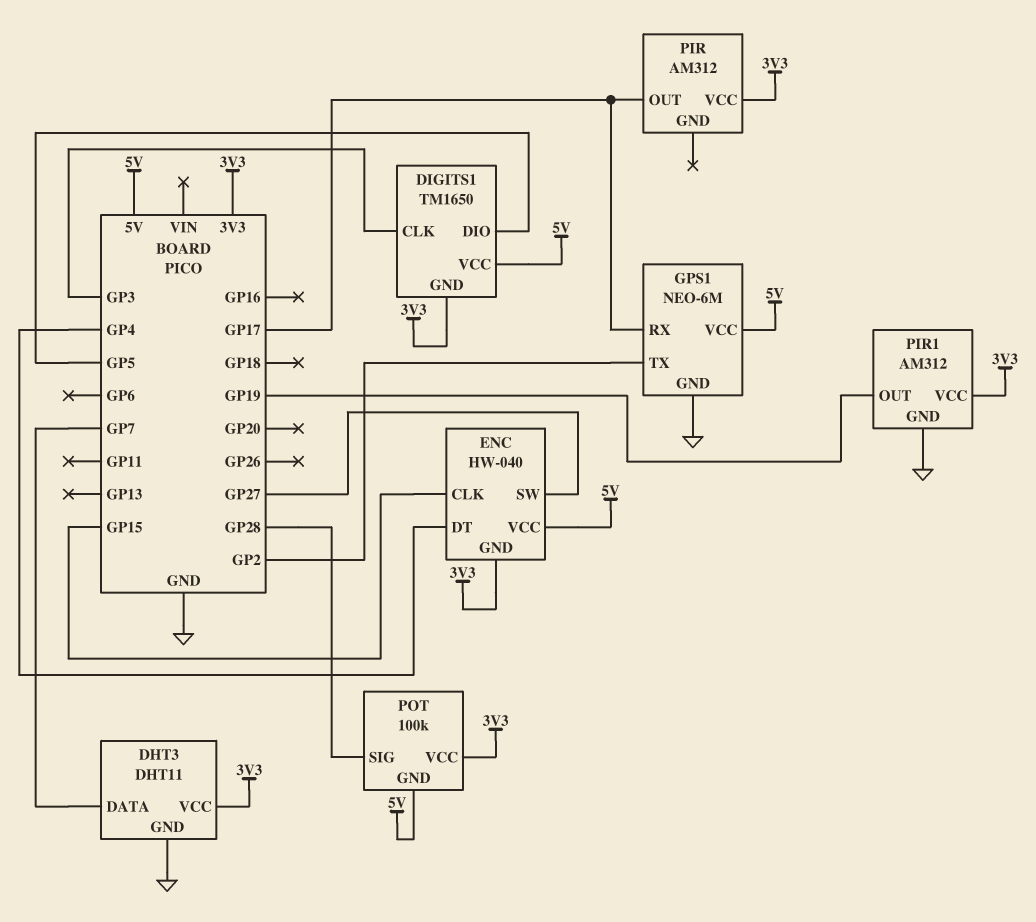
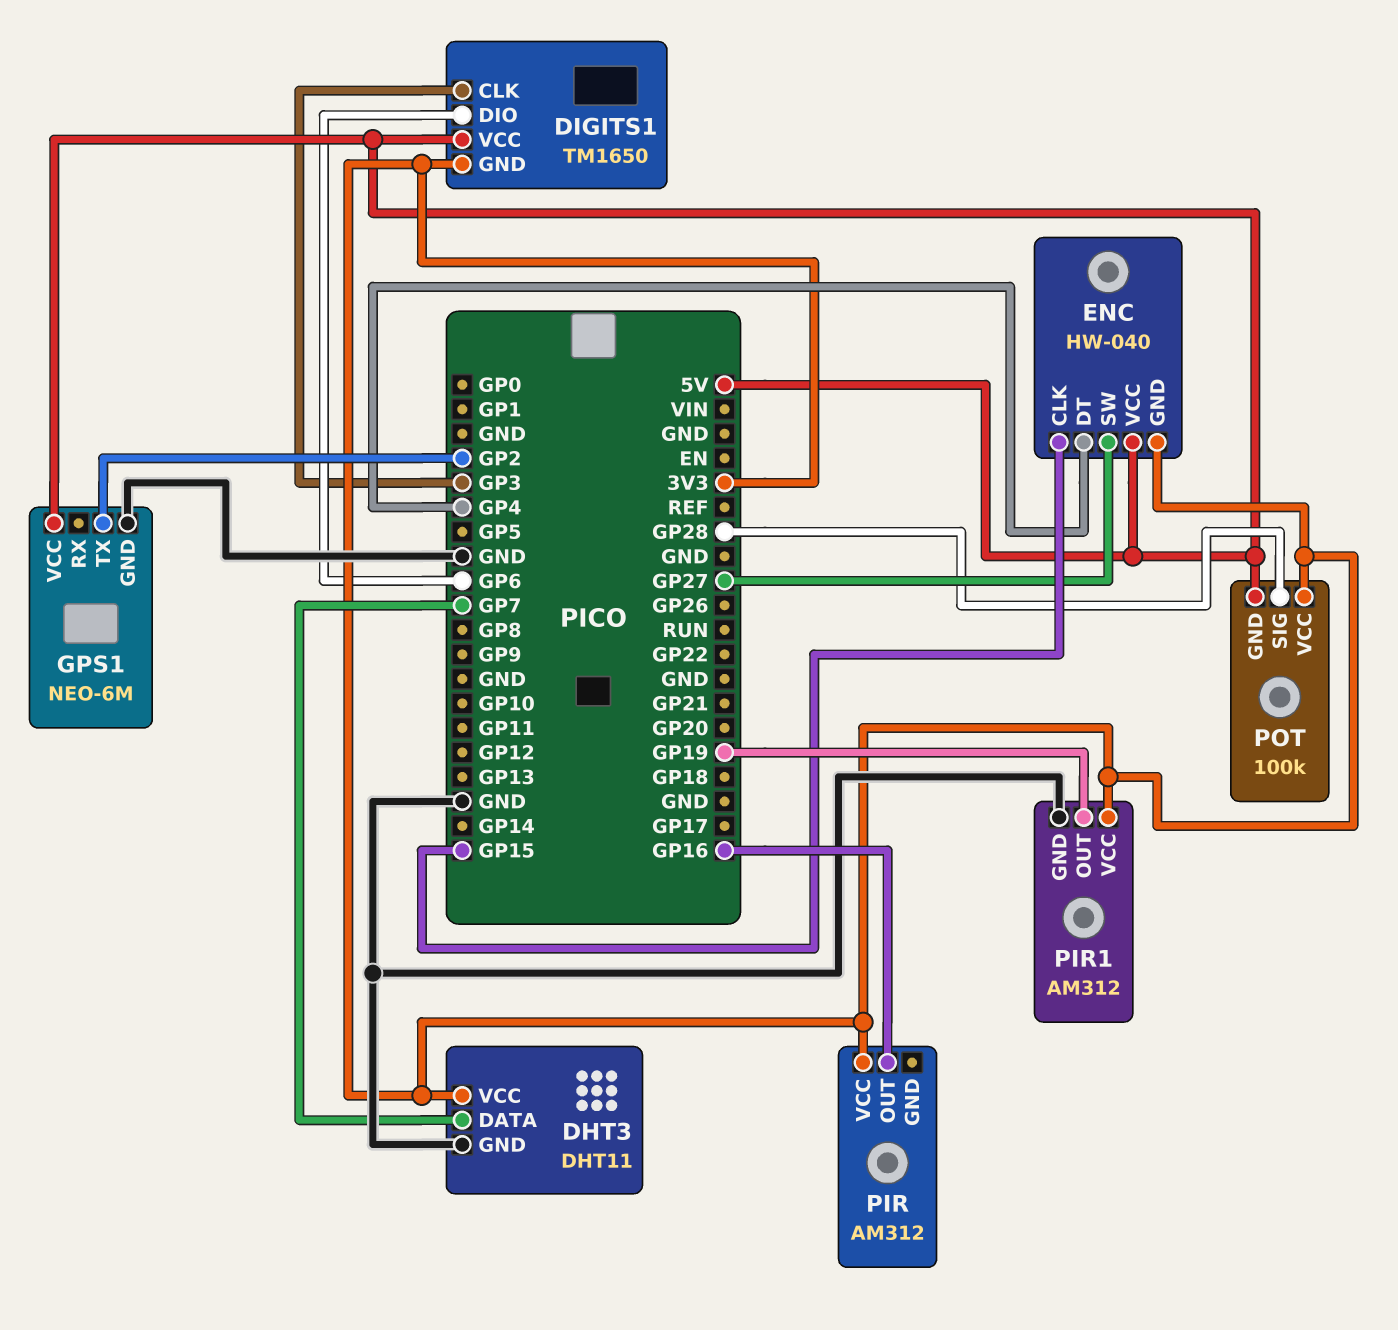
DIGITS1 pin DIO: GP5 -> GP6
GPS1 pin RX: GP17 -> none
PIR pin OUT: GP17 -> GP16

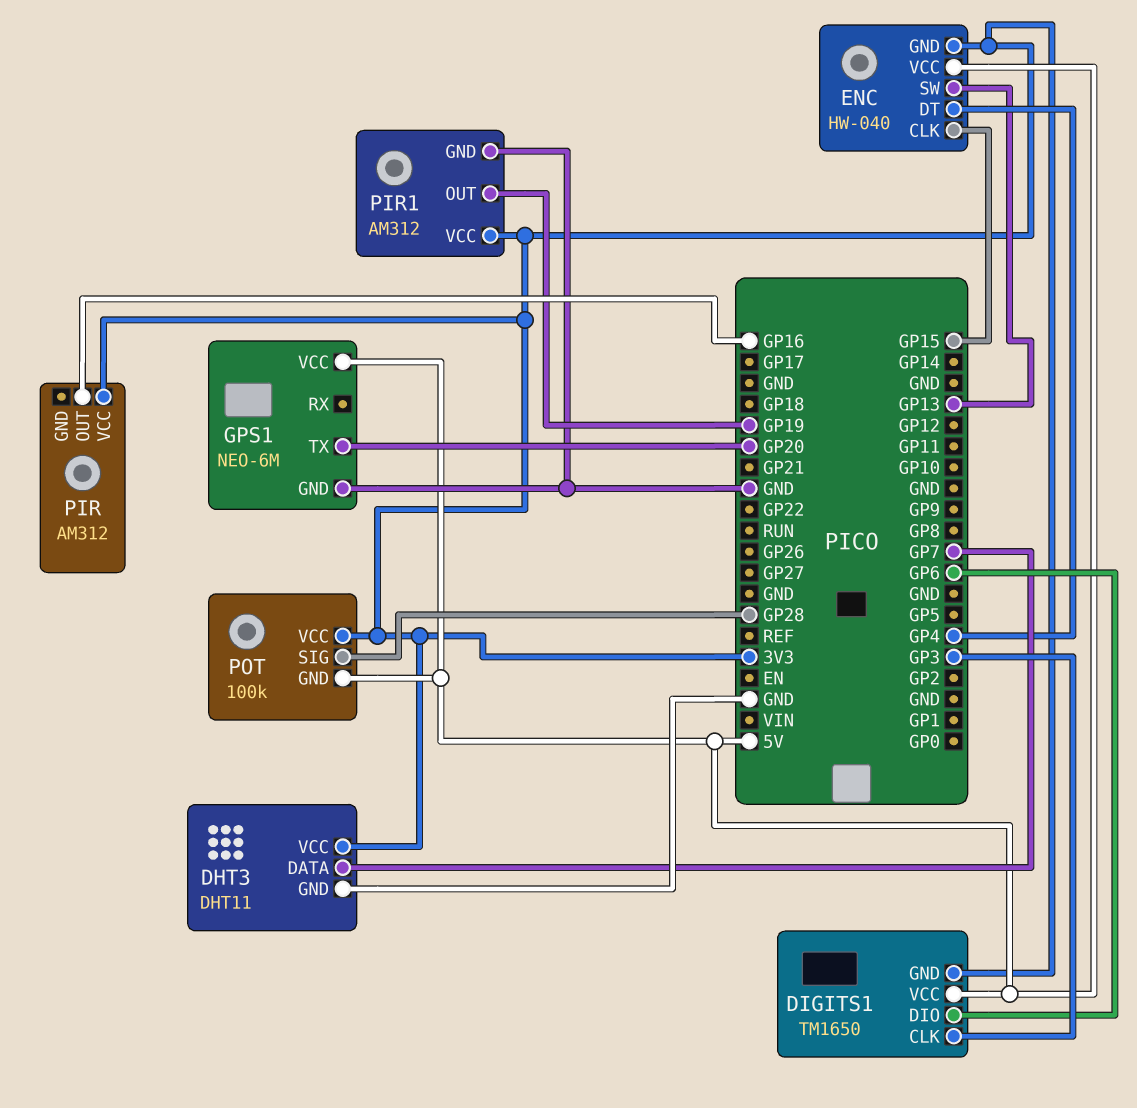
ENC pin SW: GP27 -> GP13
GPS1 pin TX: GP2 -> GP20

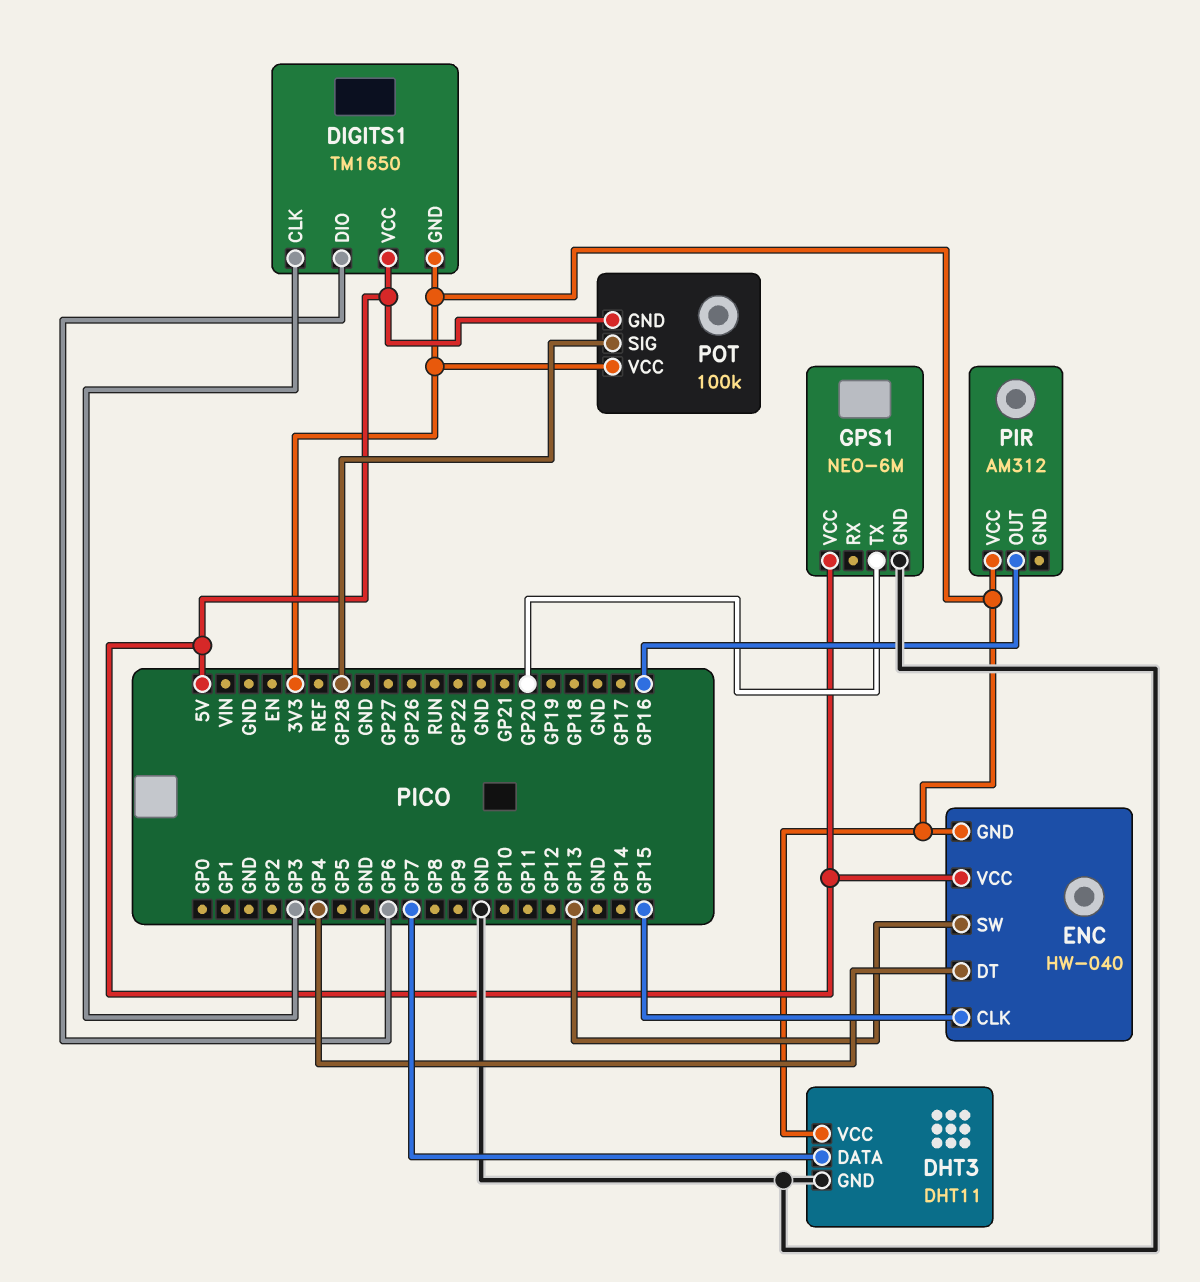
PIR1: AM312 -> none
PIR1 pin GND: GND -> none
PIR1 pin OUT: GP19 -> none
PIR1 pin VCC: 3V3 -> none

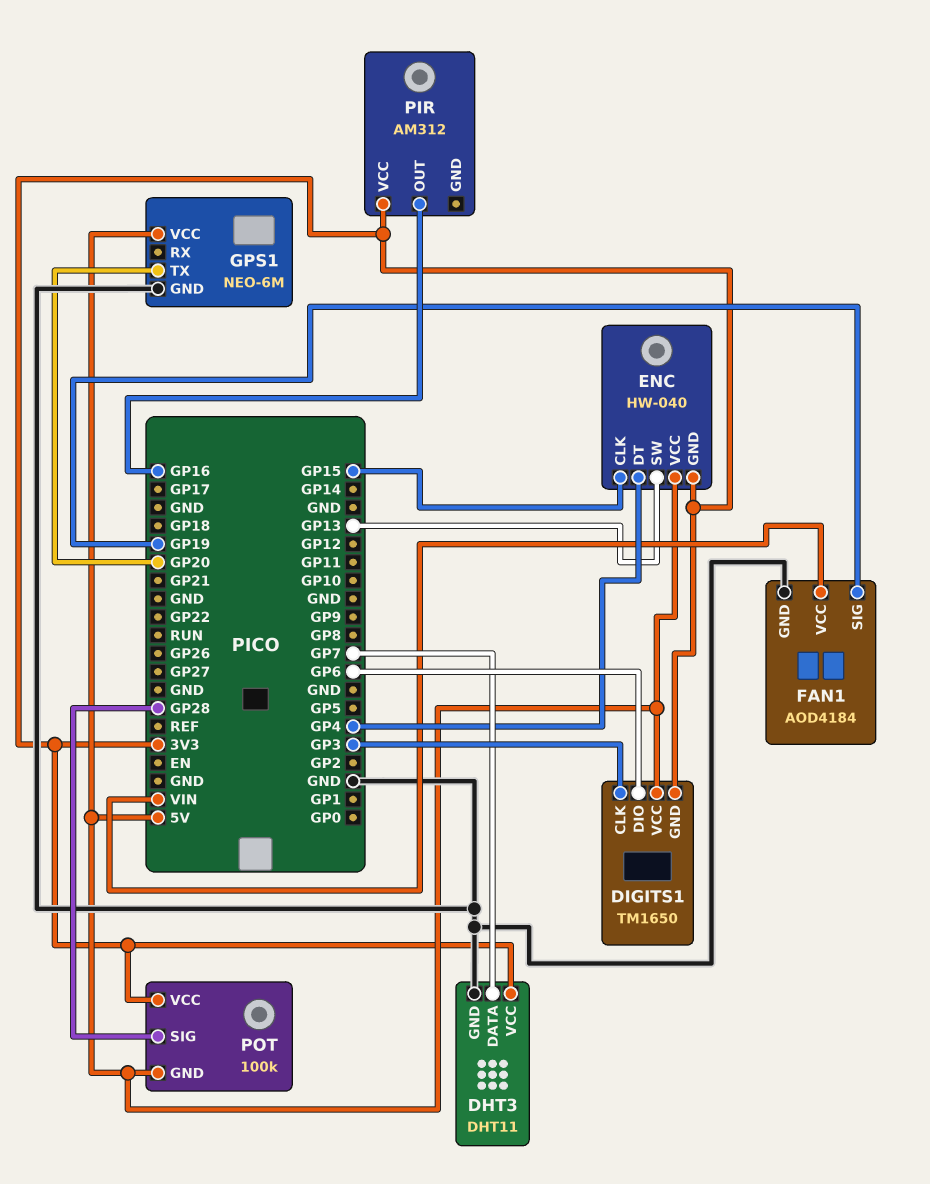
FAN1: none -> AOD4184
FAN1 pin GND: none -> GND
FAN1 pin SIG: none -> GP19
FAN1 pin VCC: none -> VIN

